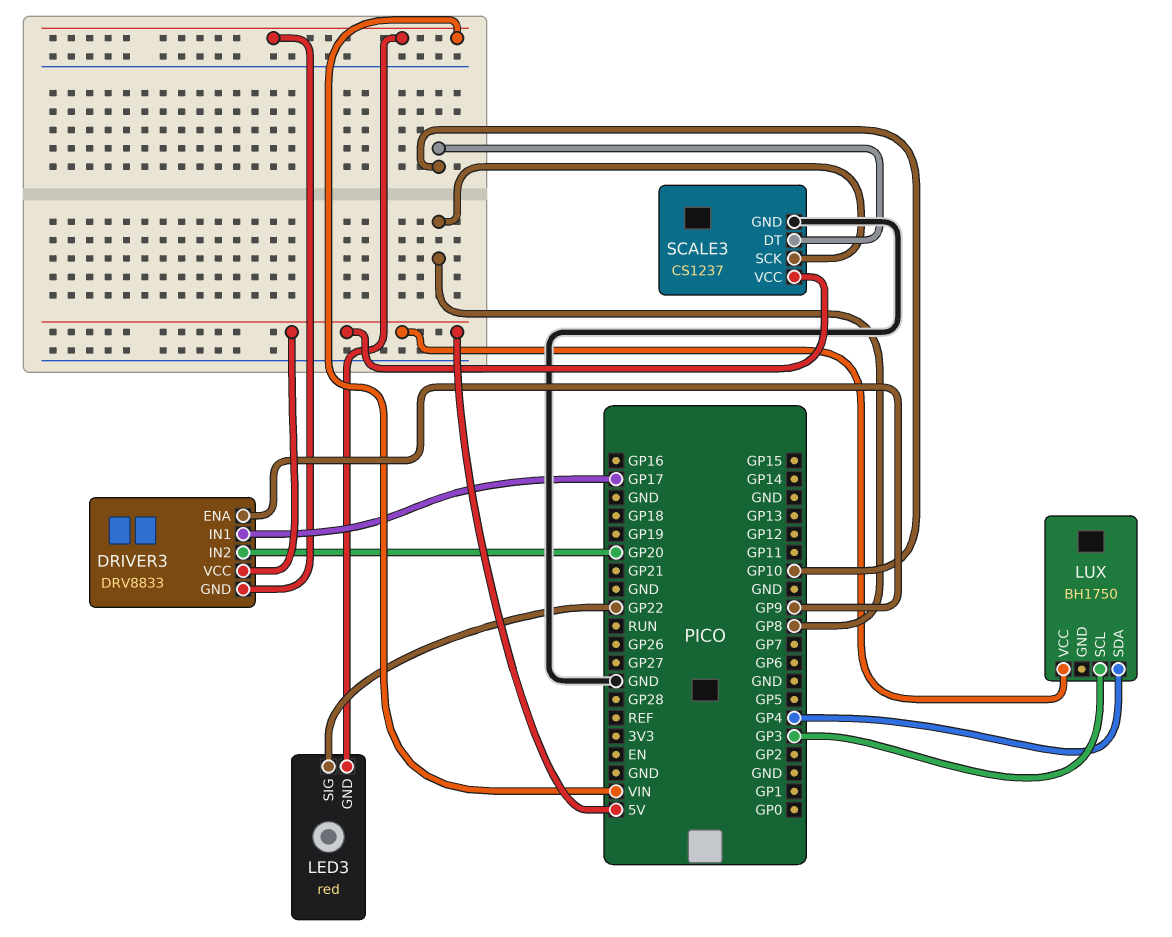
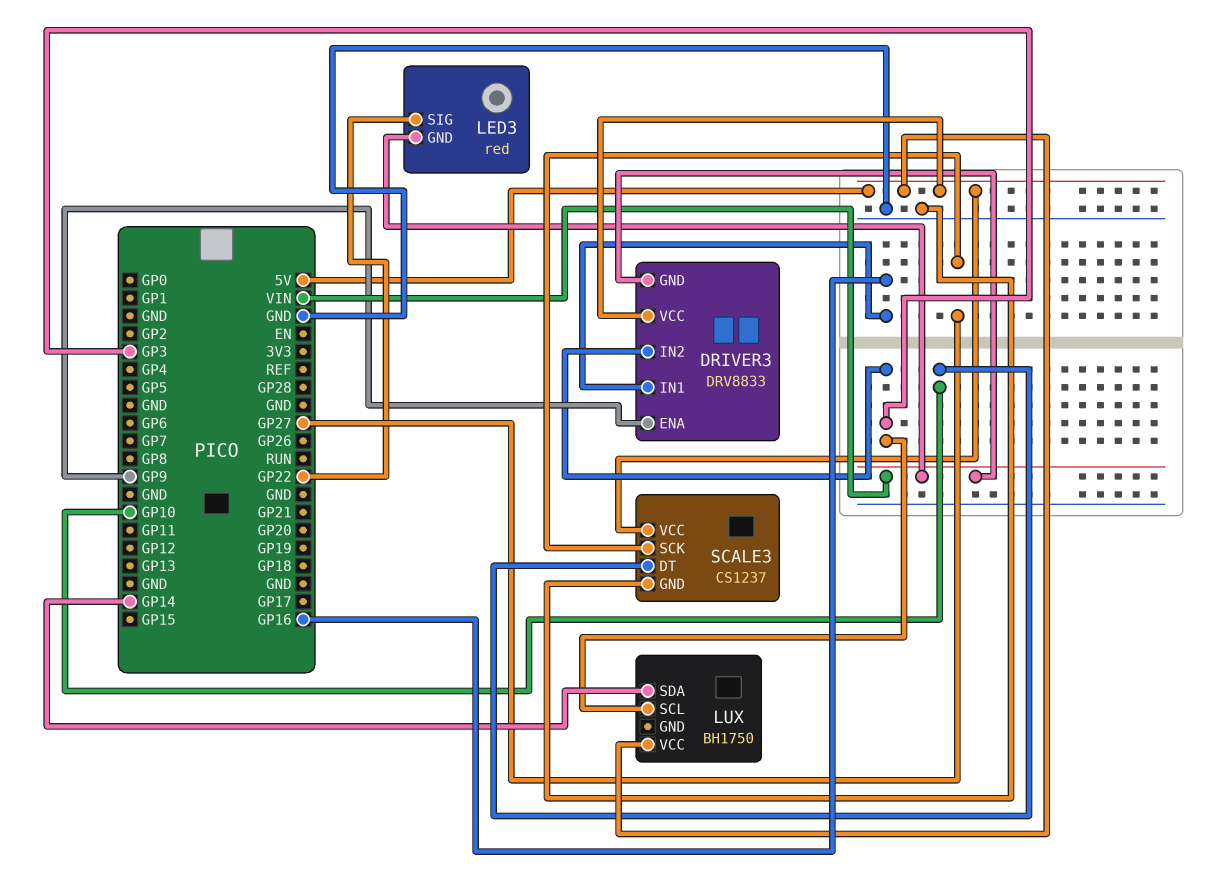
DRIVER3 pin IN1: GP17 -> GP16
DRIVER3 pin IN2: GP20 -> GP3
LUX pin SDA: GP4 -> GP14
SCALE3 pin SCK: GP8 -> GP27

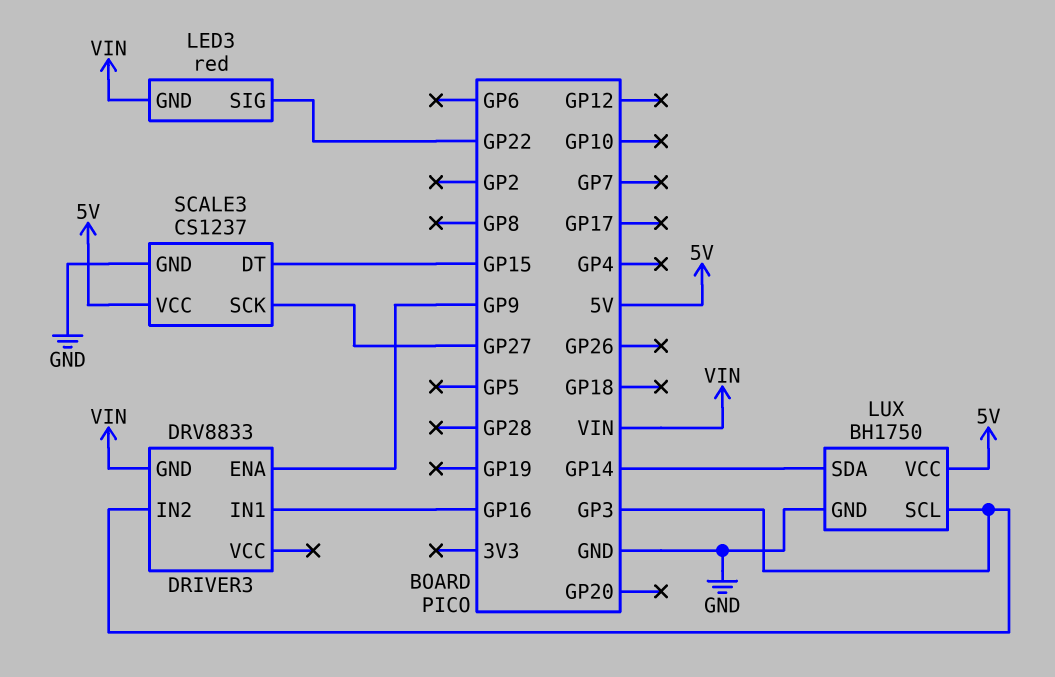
DRIVER3 pin VCC: 5V -> none
LUX pin GND: none -> GND
SCALE3 pin DT: GP10 -> GP15

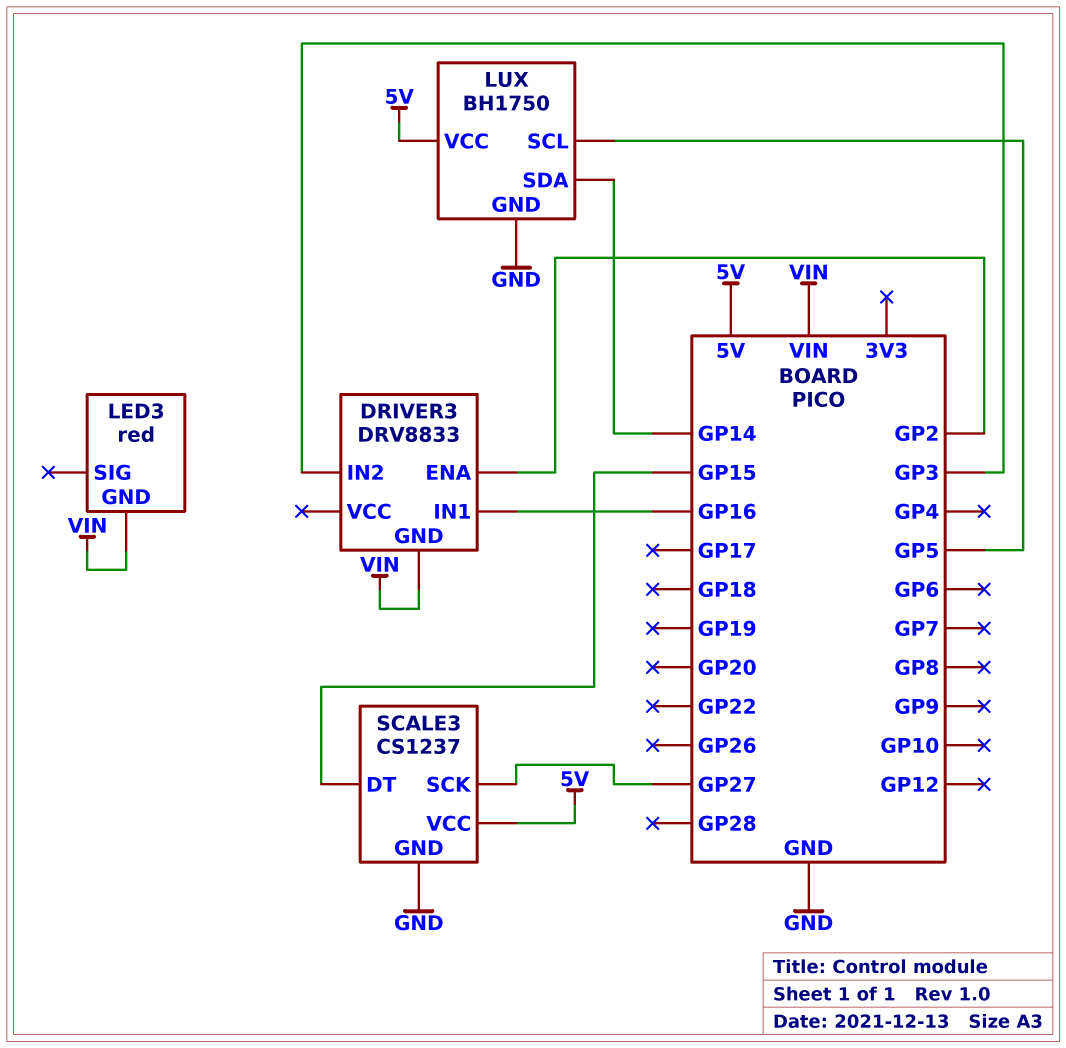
DRIVER3 pin ENA: GP9 -> GP2
LED3 pin SIG: GP22 -> none
LUX pin SCL: GP3 -> GP5

